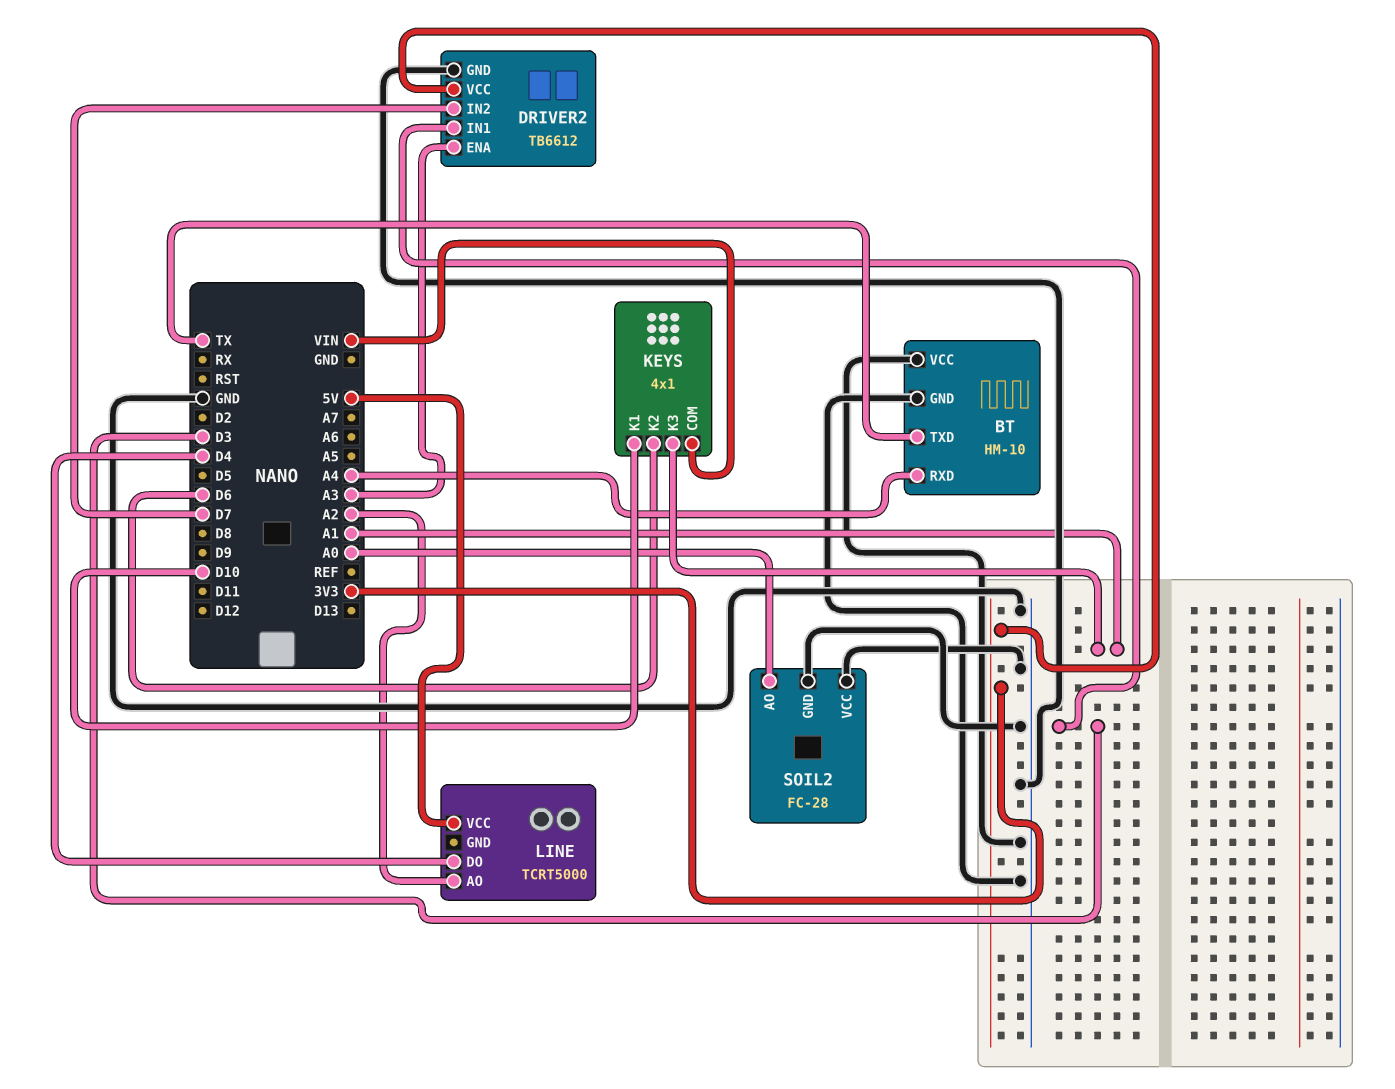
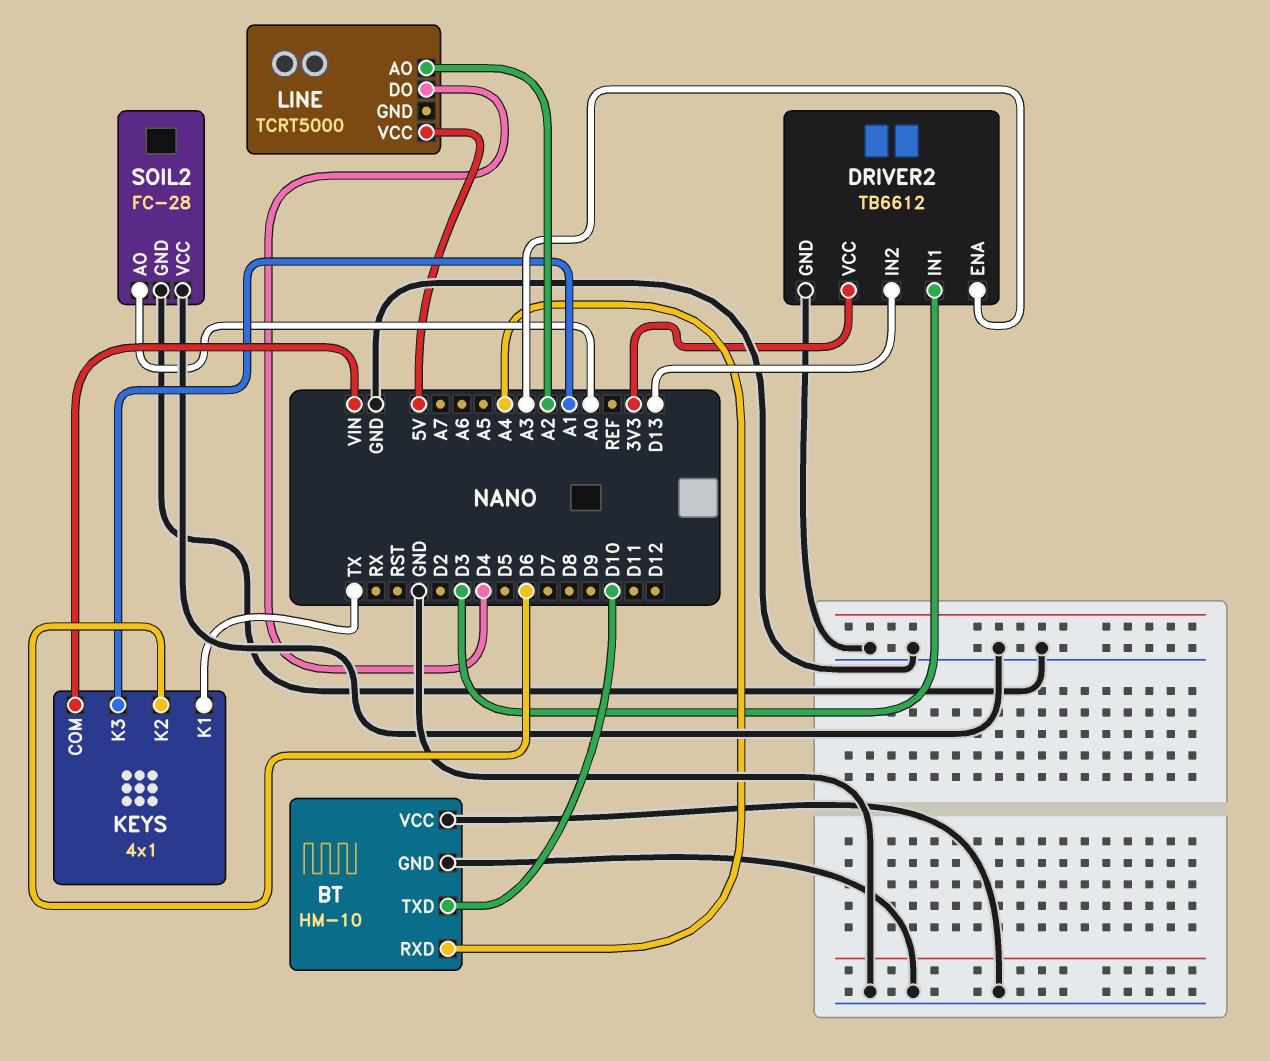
BT pin TXD: TX -> D10
DRIVER2 pin IN2: D7 -> D13
KEYS pin K1: D10 -> TX

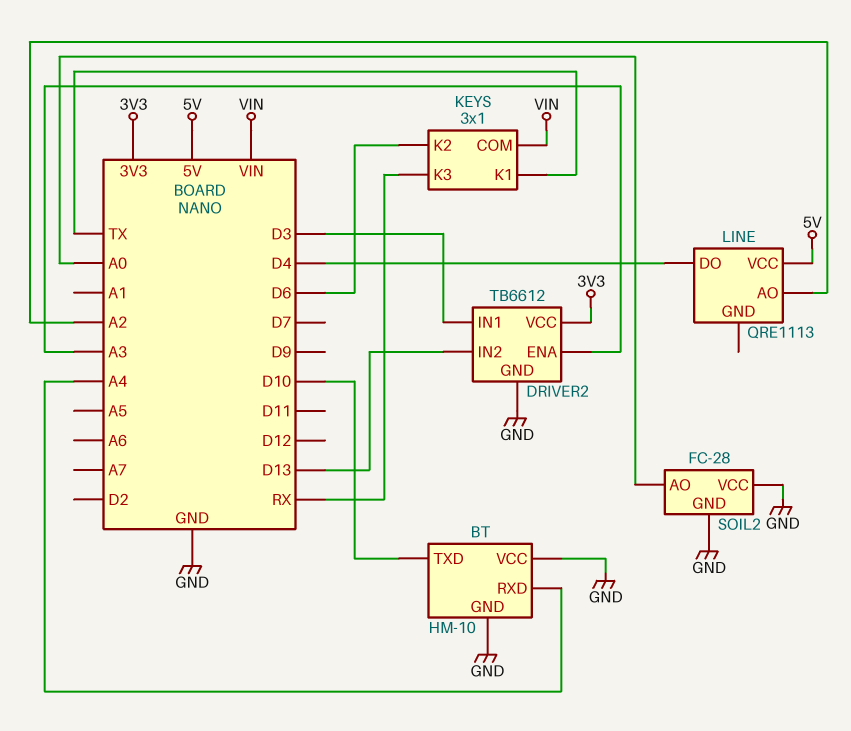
KEYS: 4x1 -> 3x1
KEYS pin K3: A1 -> RX
LINE: TCRT5000 -> QRE1113

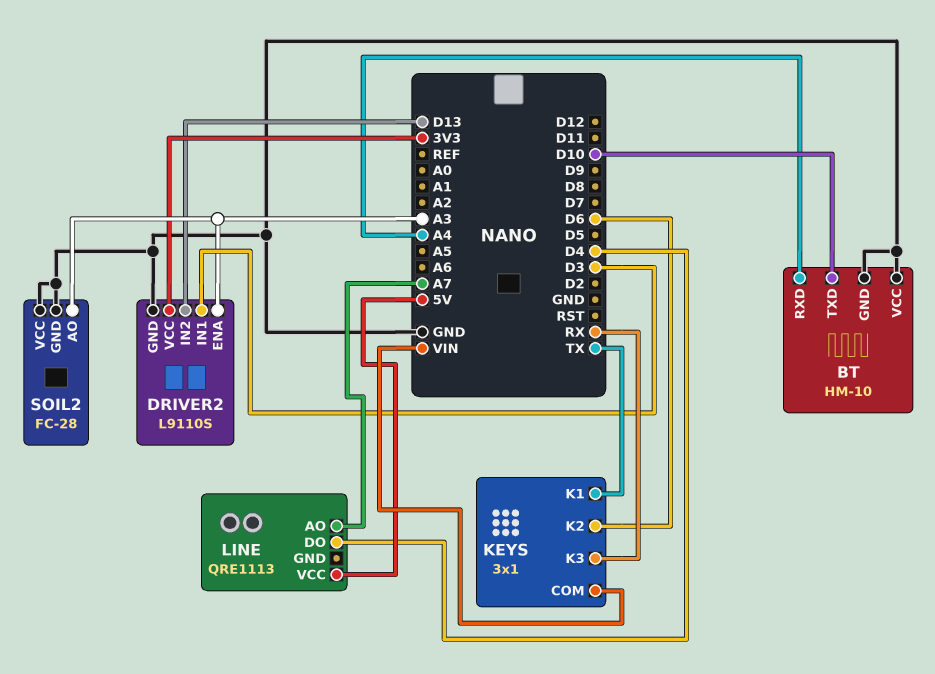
DRIVER2: TB6612 -> L9110S
LINE pin AO: A2 -> A7
SOIL2 pin AO: A0 -> A3

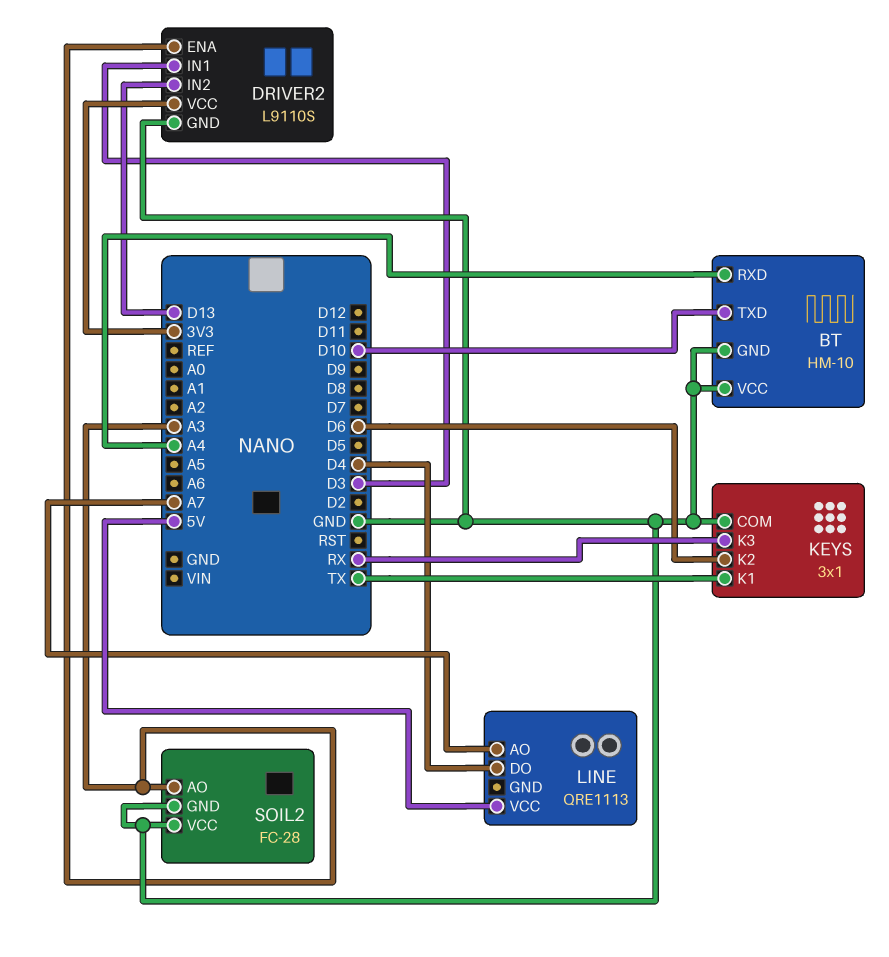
KEYS pin COM: VIN -> GND

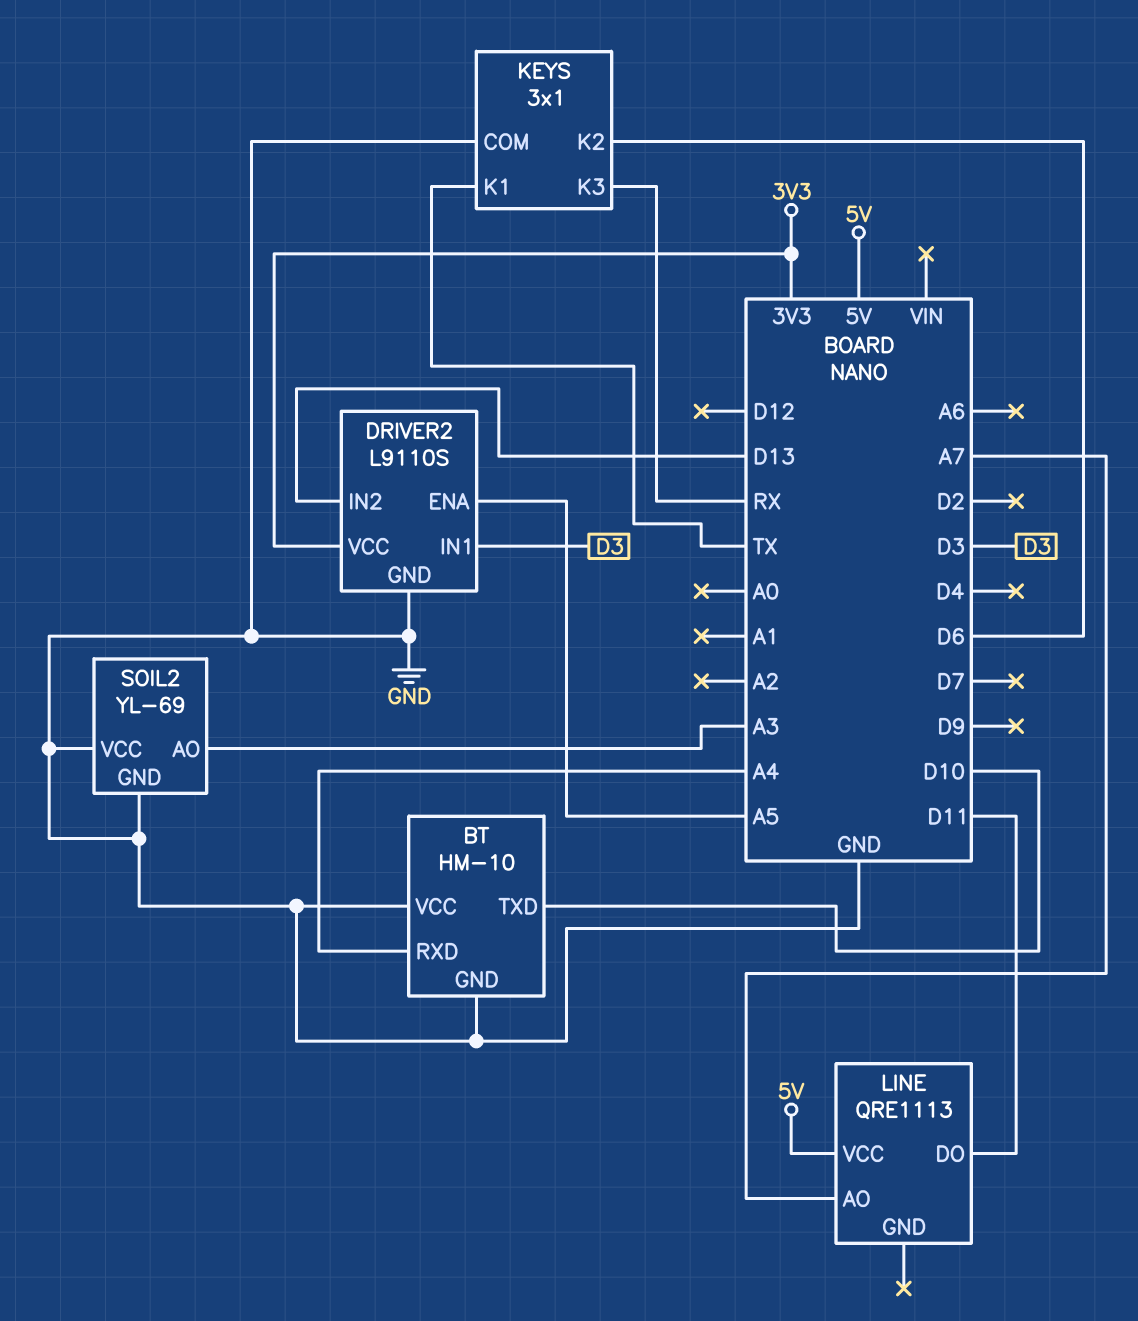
DRIVER2 pin ENA: A3 -> A5
LINE pin DO: D4 -> D11
SOIL2: FC-28 -> YL-69

